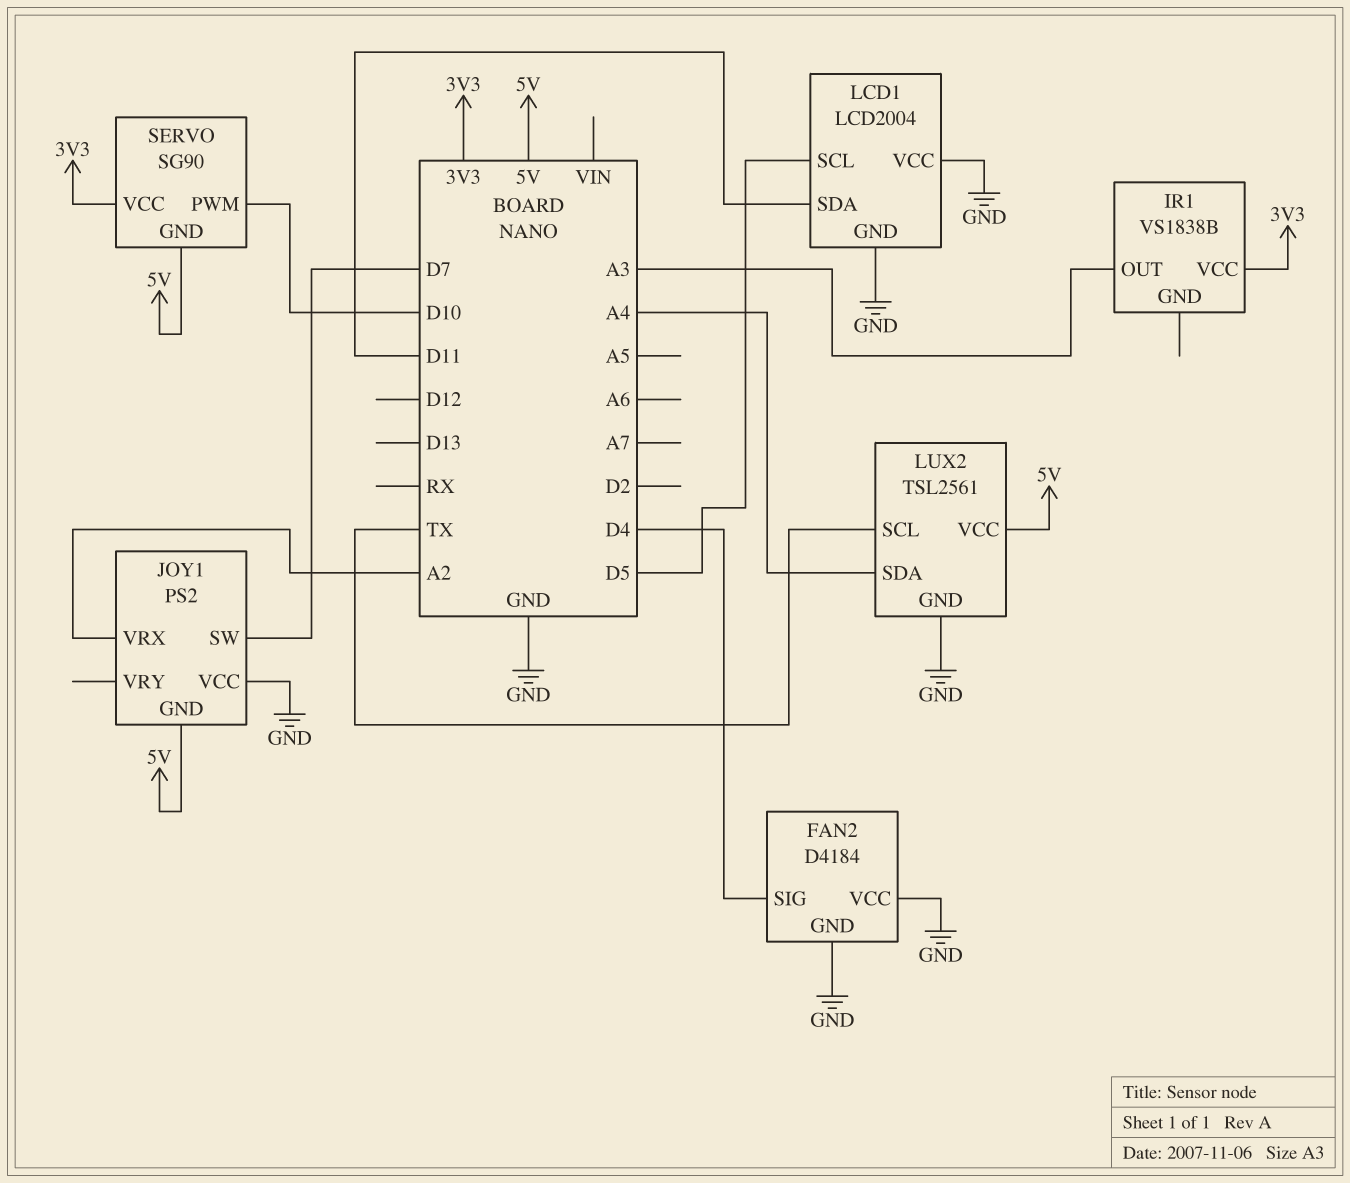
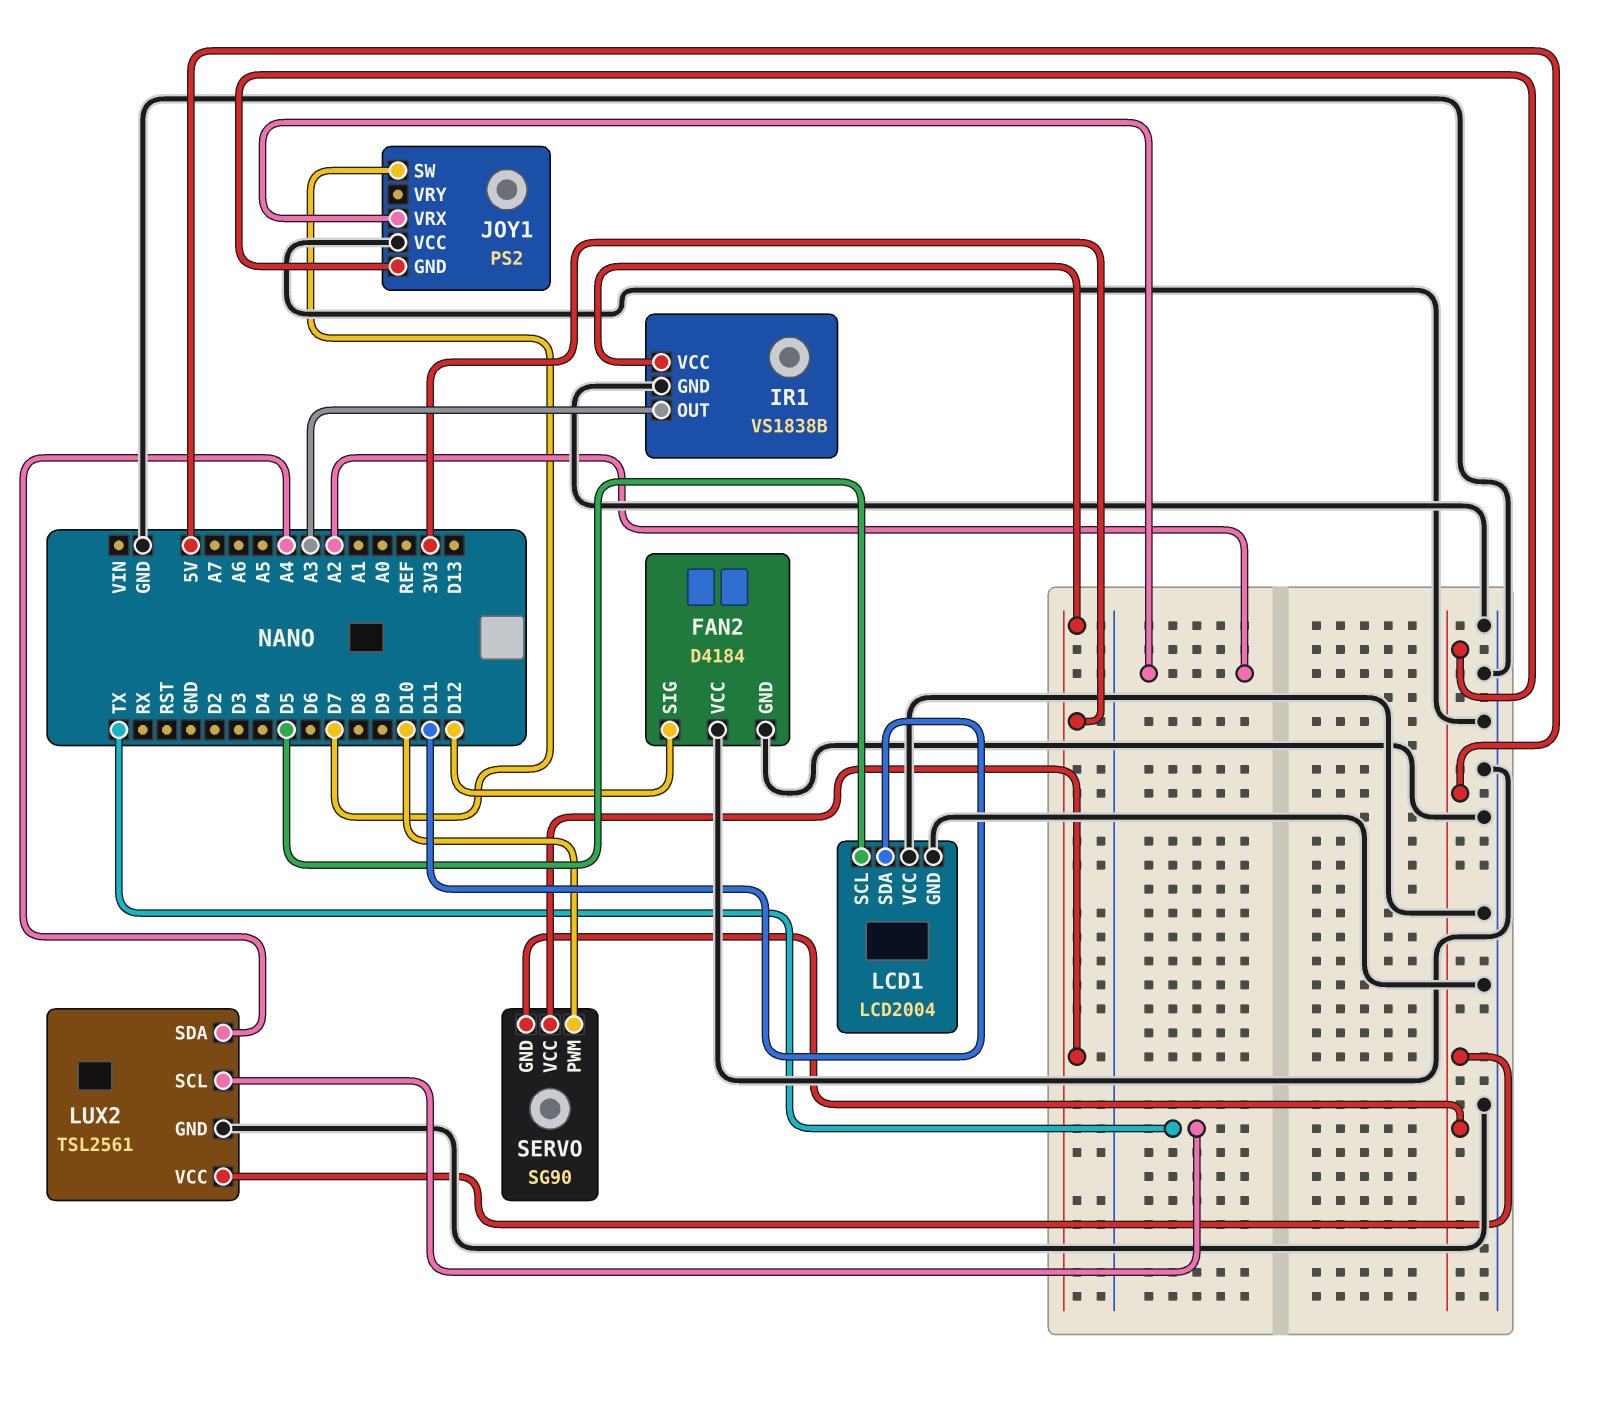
FAN2 pin SIG: D4 -> D12
IR1 pin GND: none -> GND

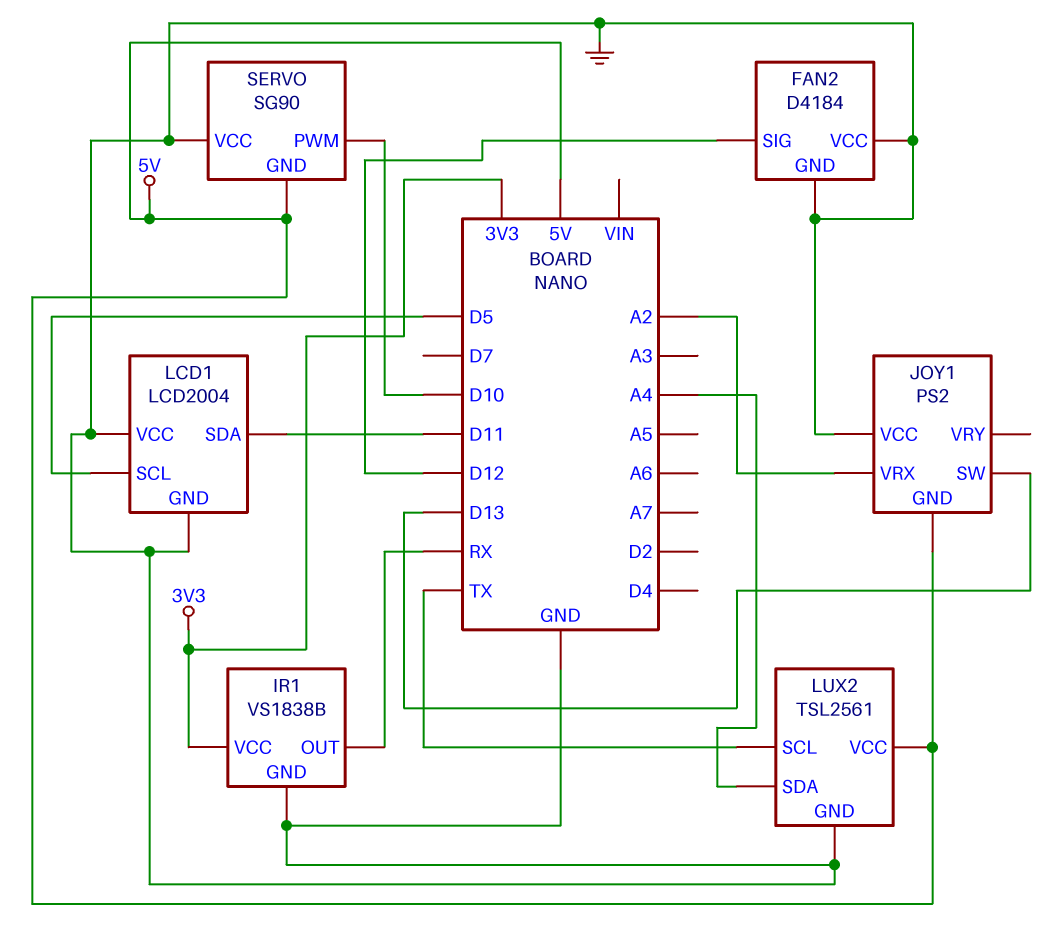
IR1 pin OUT: A3 -> RX
JOY1 pin SW: D7 -> D13
SERVO pin VCC: 3V3 -> GND

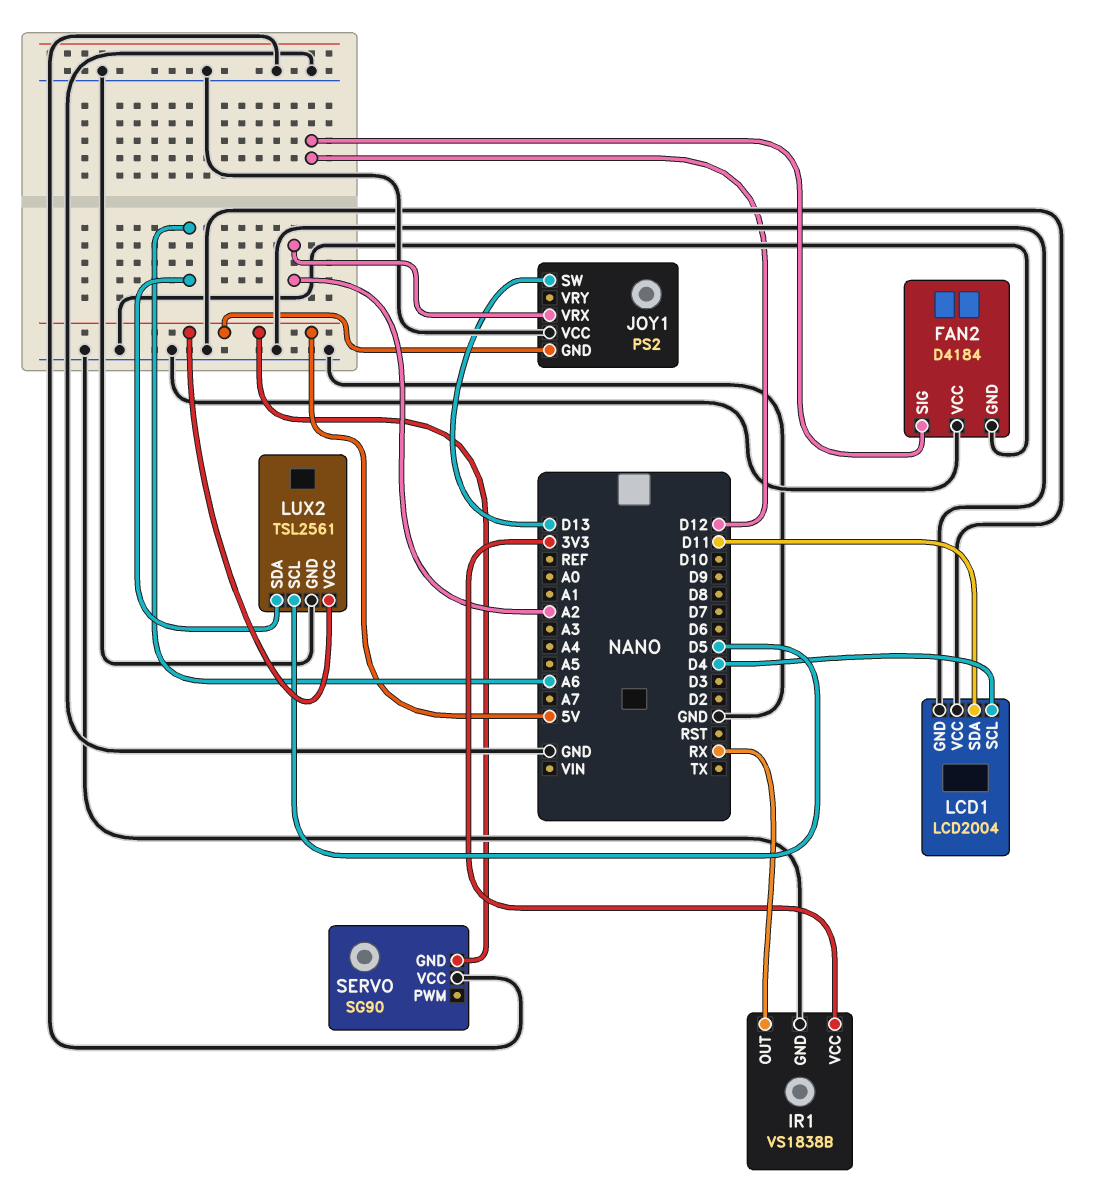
LCD1 pin SCL: D5 -> D4
LUX2 pin SCL: TX -> D5
LUX2 pin SDA: A4 -> A6
SERVO pin PWM: D10 -> none

